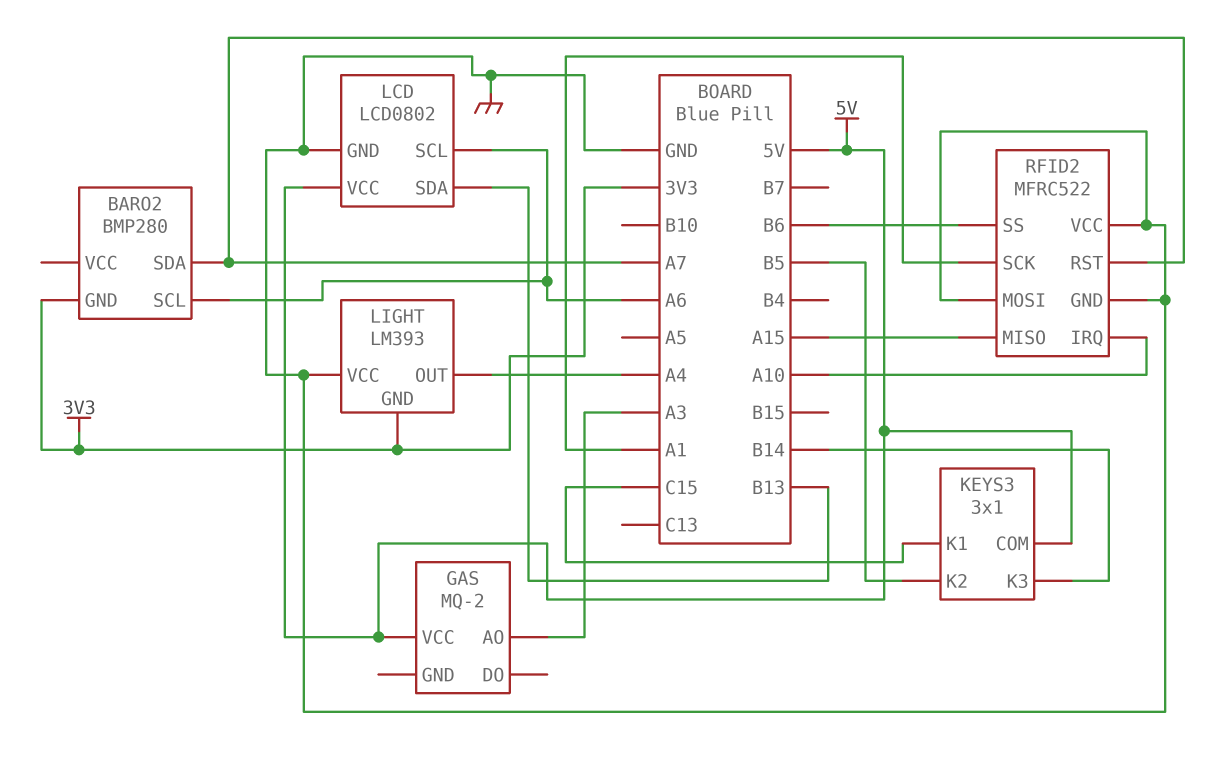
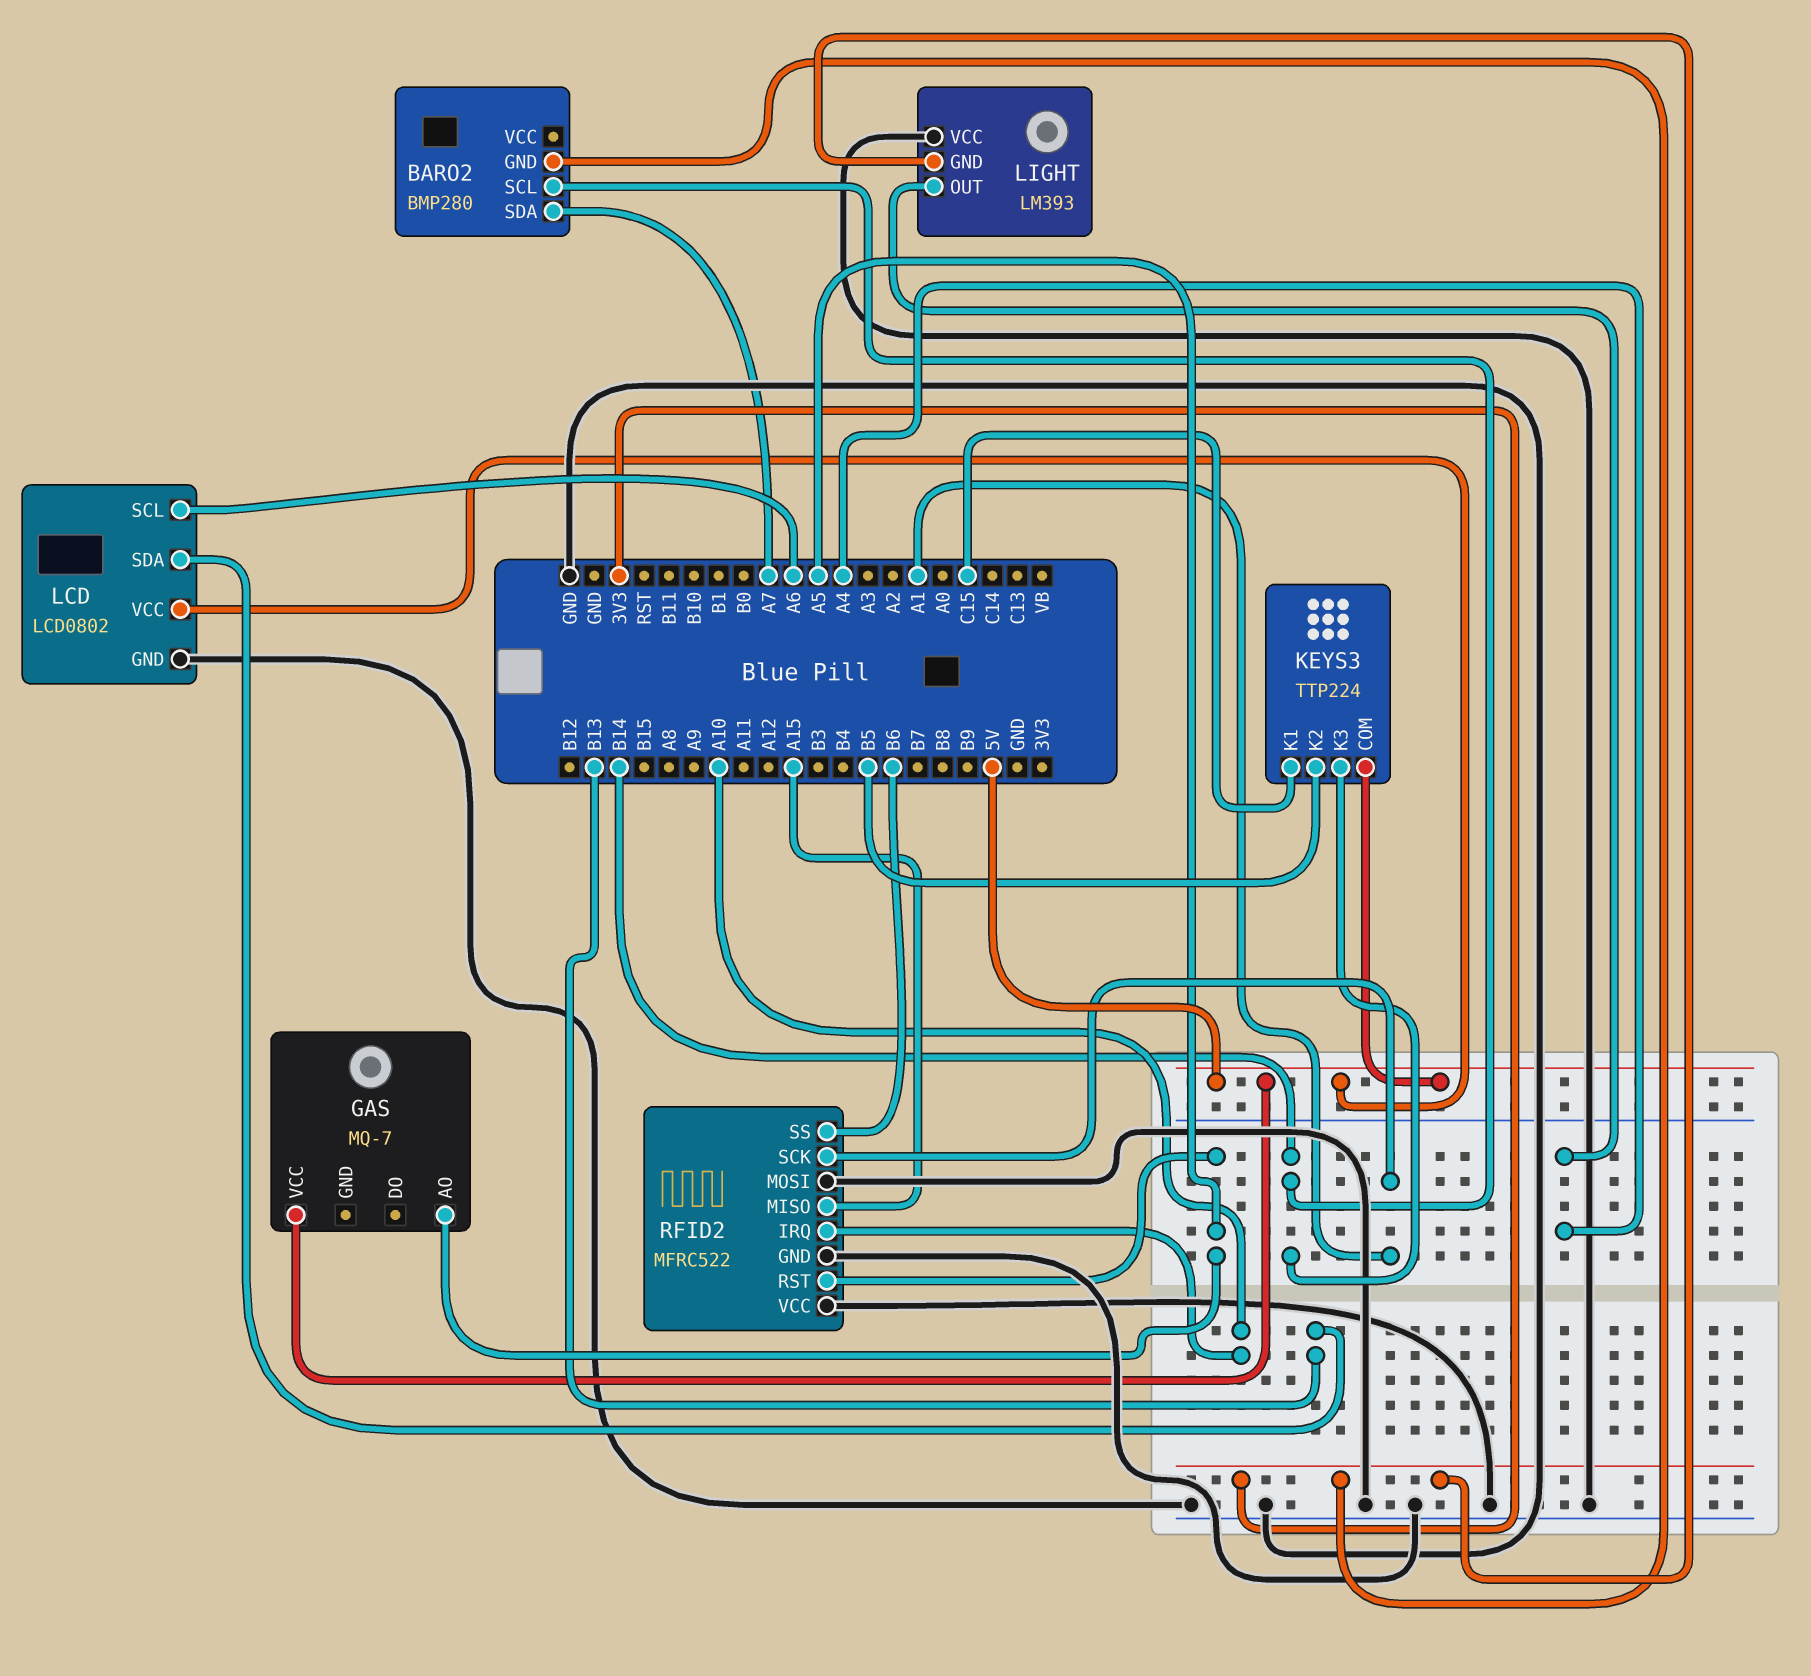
BARO2 pin SCL: A6 -> B14
GAS: MQ-2 -> MQ-7
GAS pin AO: A3 -> A5
KEYS3: 3x1 -> TTP224
RFID2 pin RST: A7 -> A5

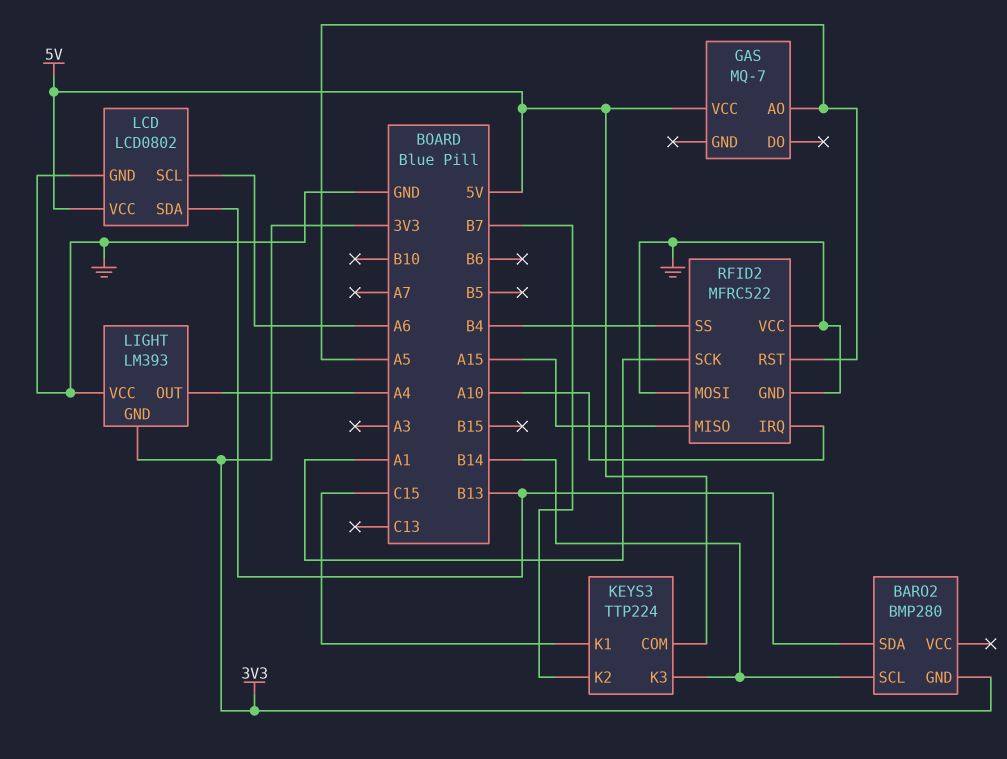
BARO2 pin SDA: A7 -> B13
KEYS3 pin K2: B5 -> B7
RFID2 pin SS: B6 -> B4

